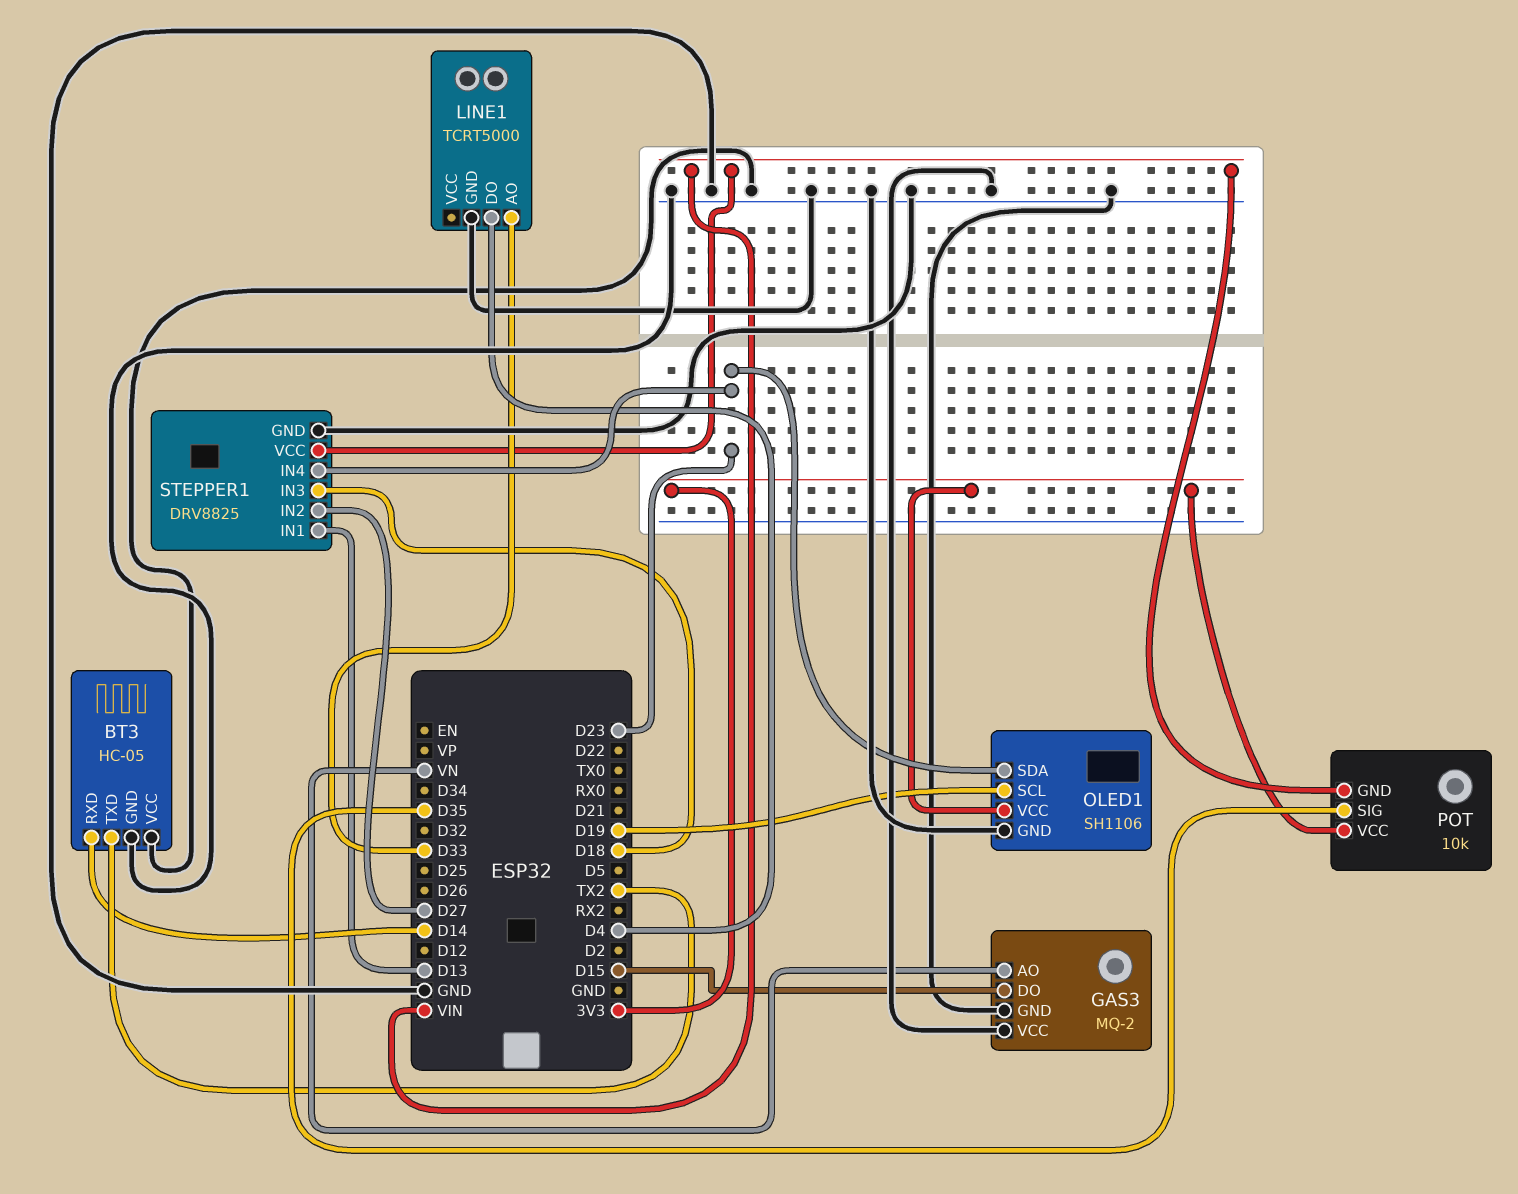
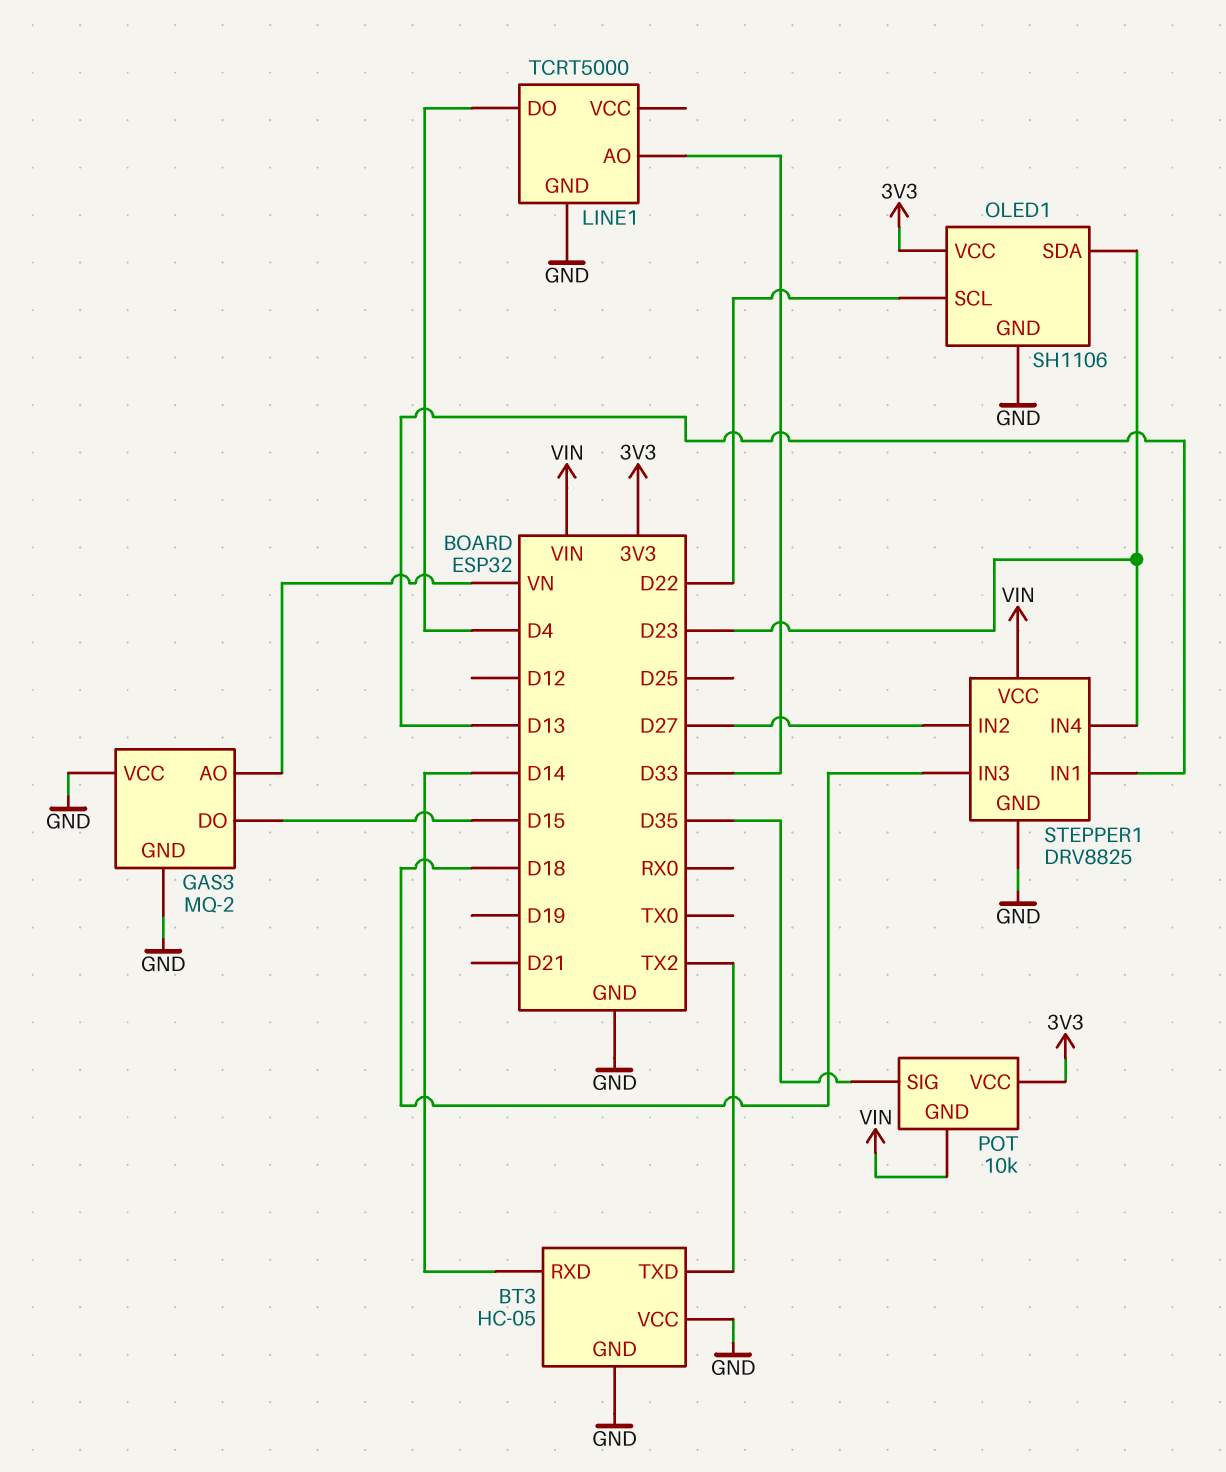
OLED1 pin SCL: D19 -> D22

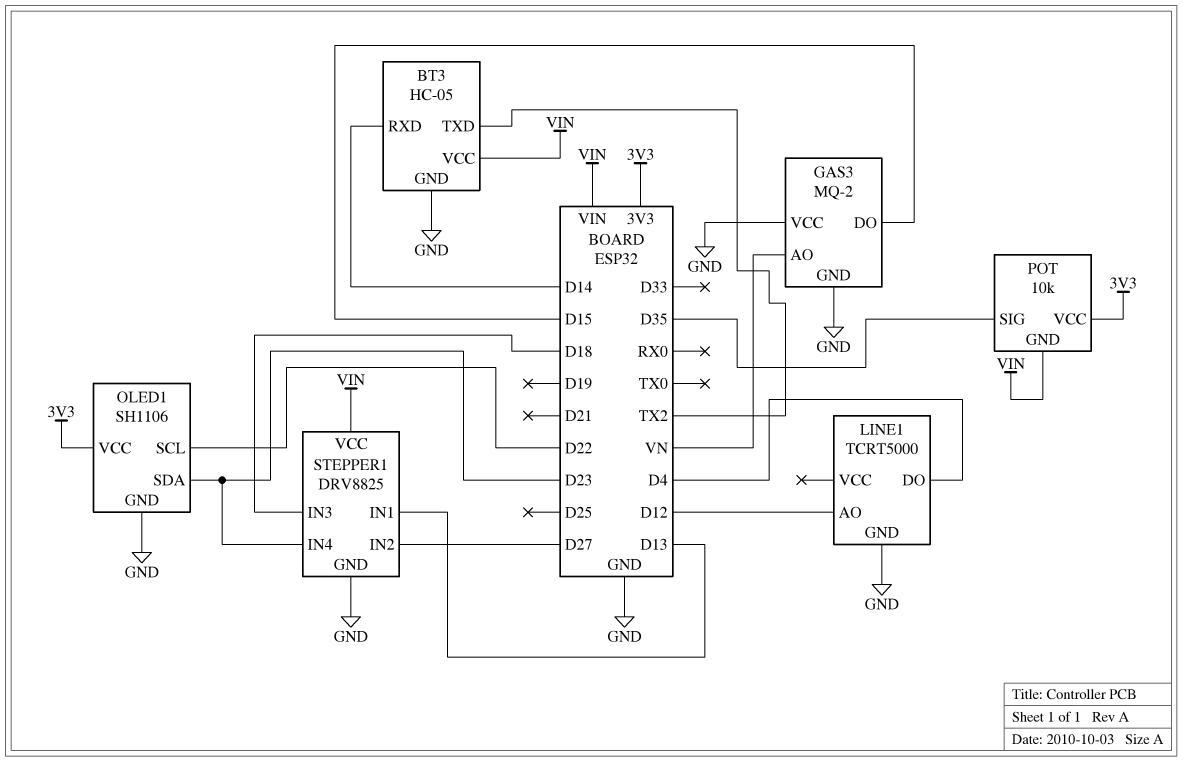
BT3 pin VCC: GND -> VIN
LINE1 pin AO: D33 -> D12

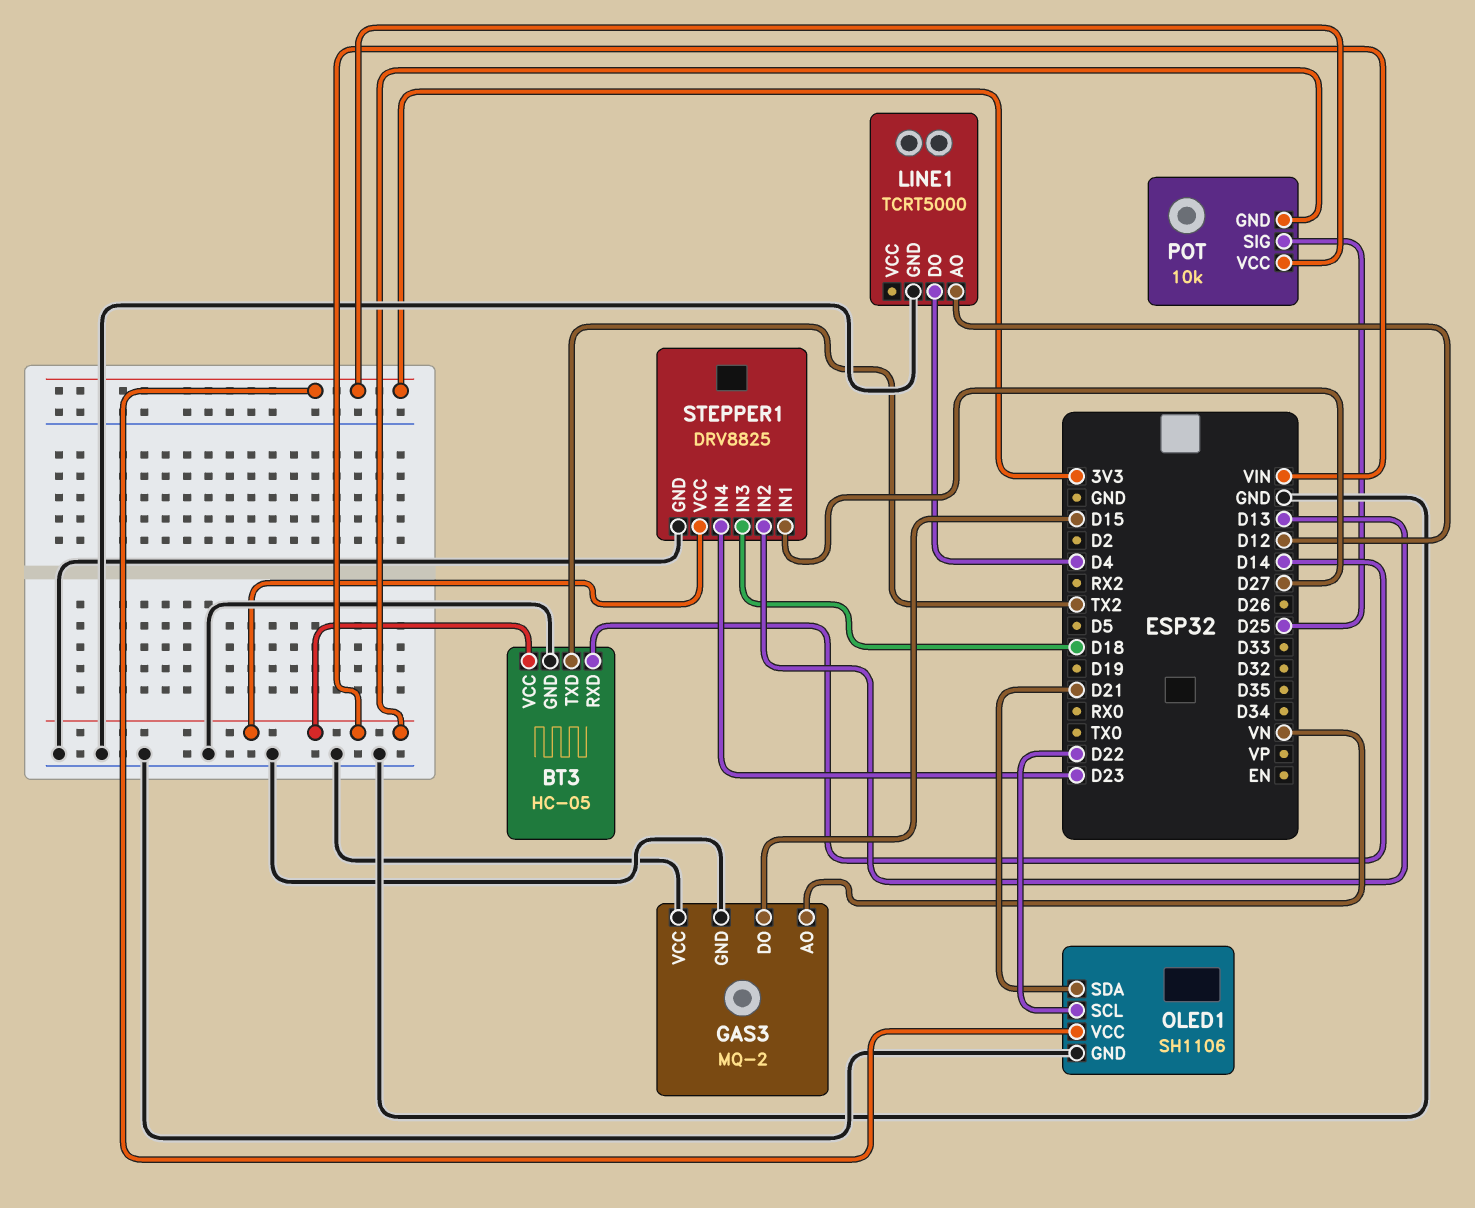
OLED1 pin SDA: D23 -> D21
POT pin SIG: D35 -> D25
STEPPER1 pin IN1: D13 -> D27
STEPPER1 pin IN2: D27 -> D13

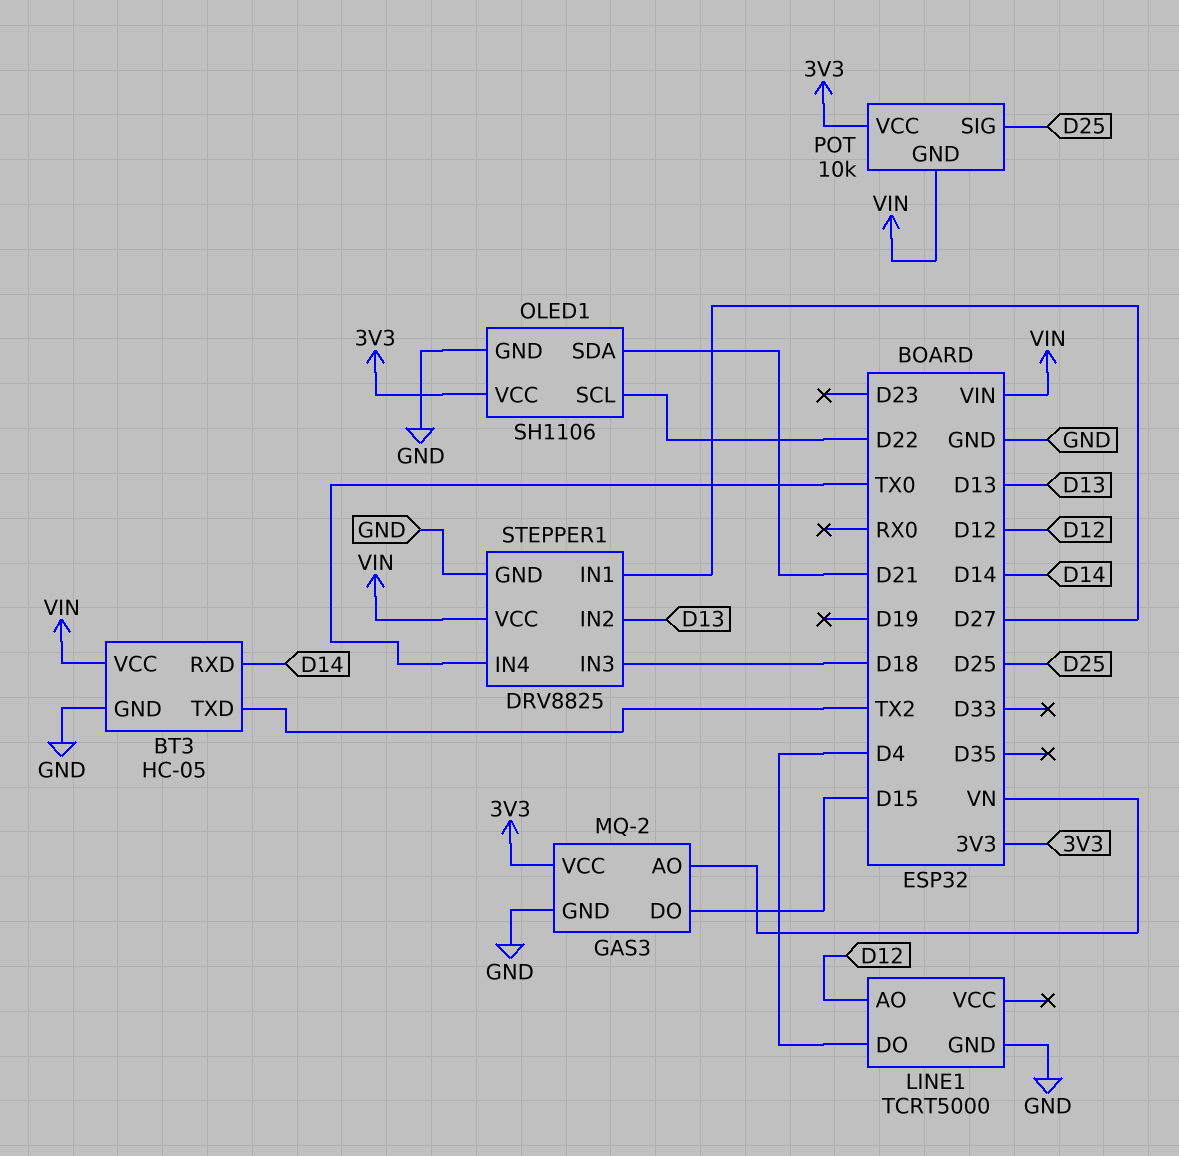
GAS3 pin VCC: GND -> 3V3
STEPPER1 pin IN4: D23 -> TX0

